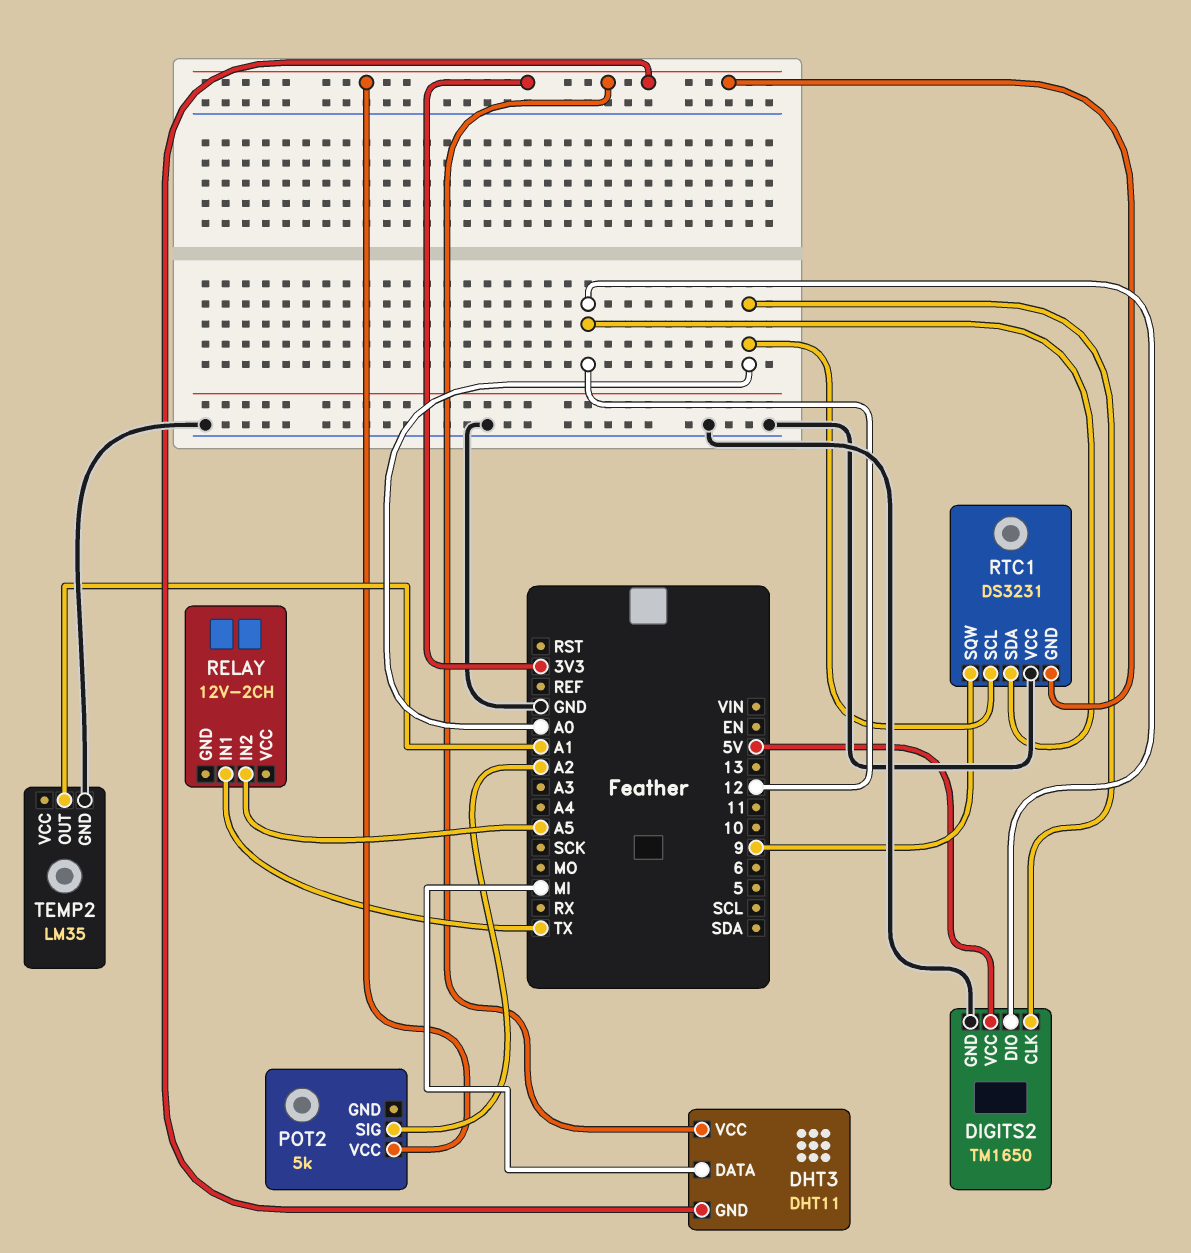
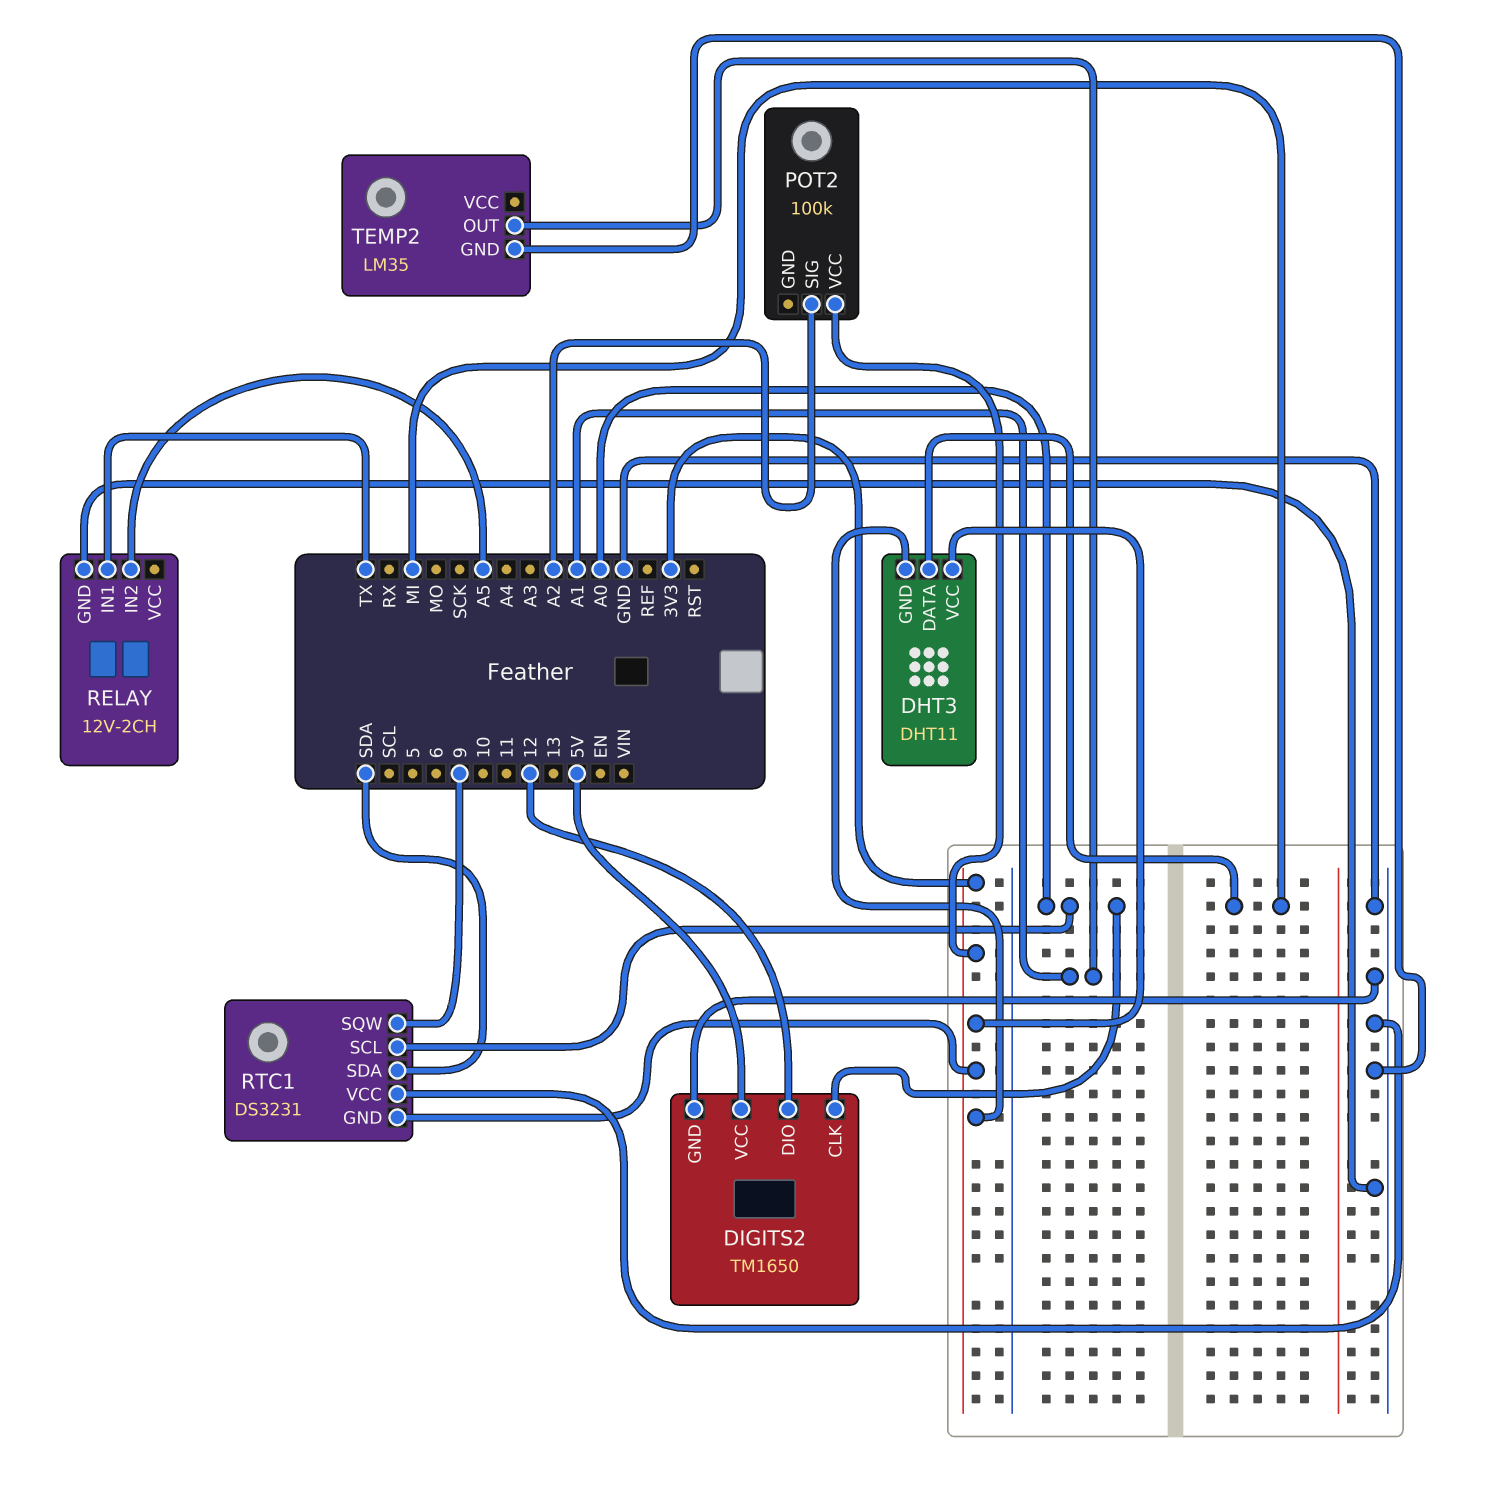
POT2: 5k -> 100k
RELAY pin GND: none -> GND
RTC1 pin SDA: 12 -> SDA

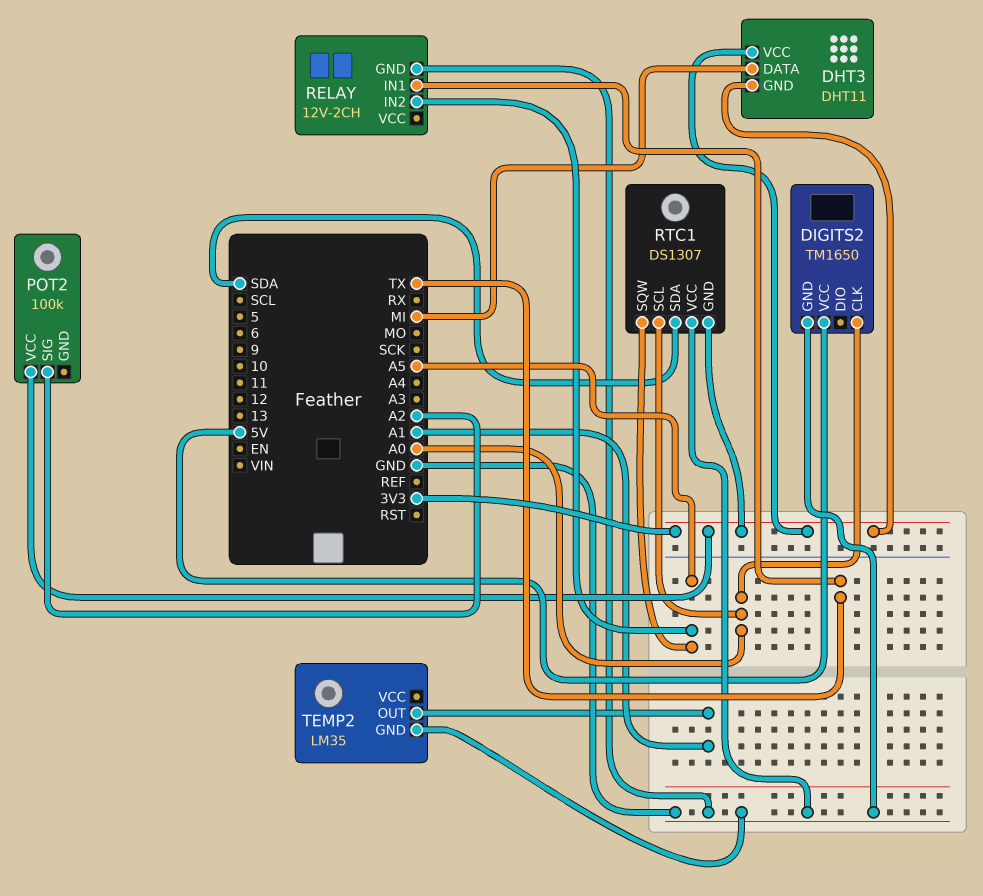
DIGITS2 pin DIO: 12 -> none
RTC1: DS3231 -> DS1307
RTC1 pin SQW: 9 -> A5

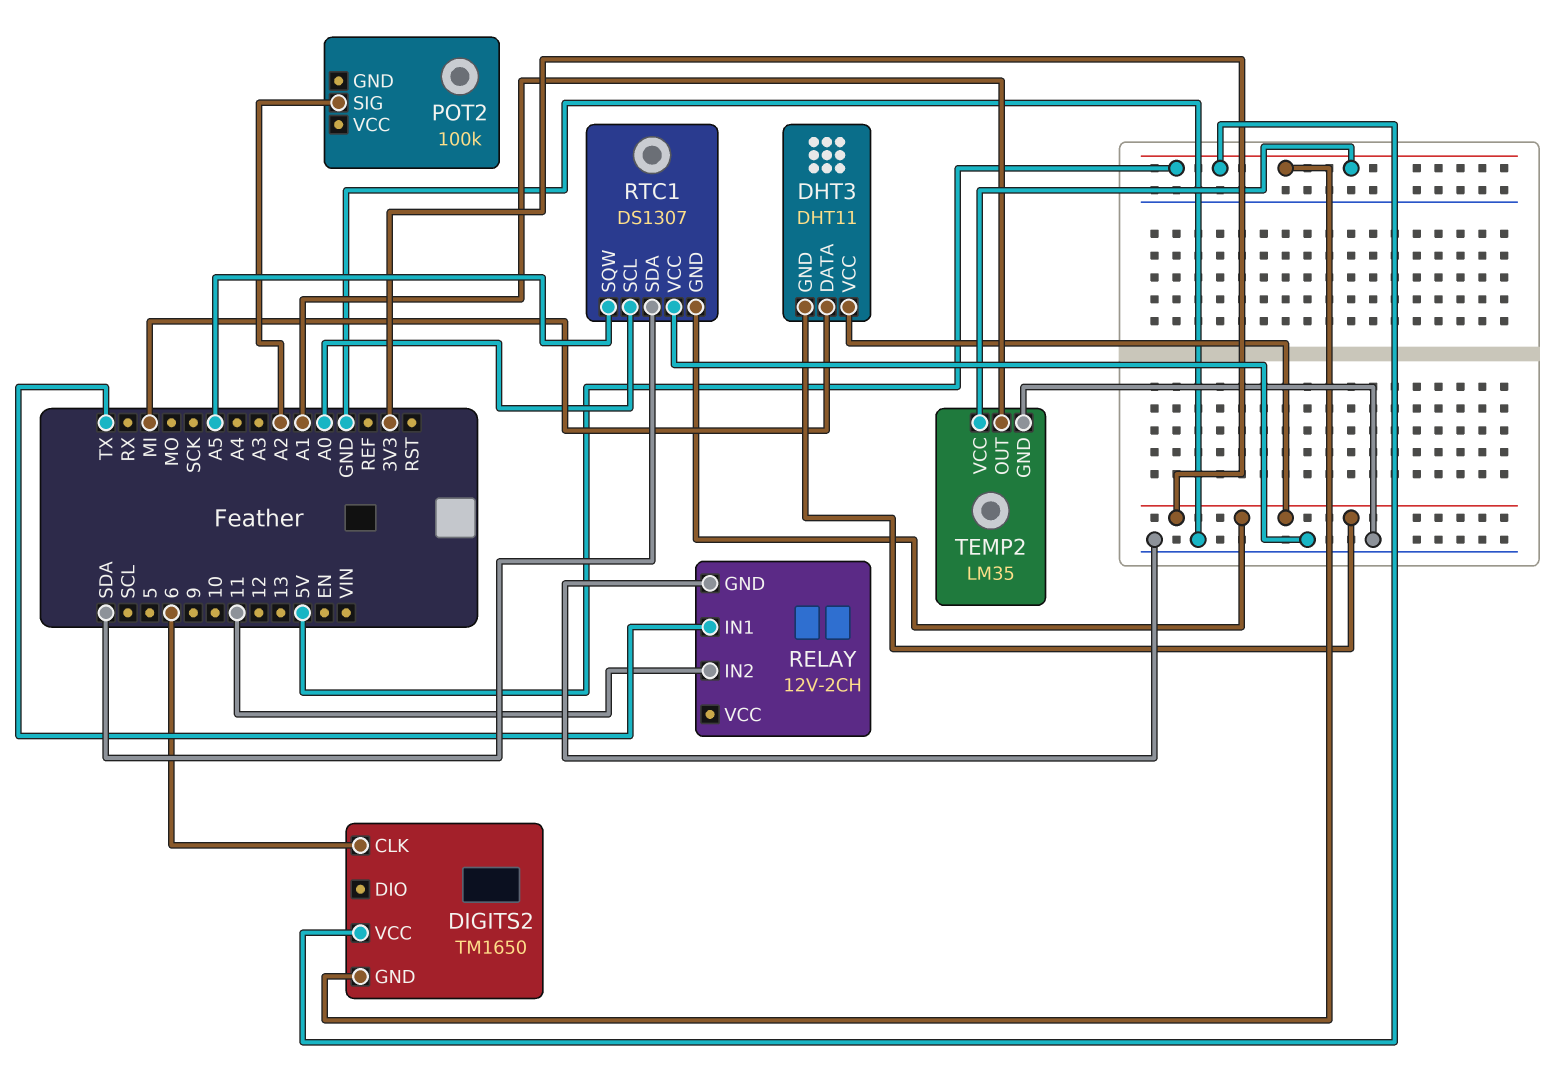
DIGITS2 pin CLK: A0 -> 6
DIGITS2 pin GND: GND -> 5V
POT2 pin VCC: 3V3 -> none
RELAY pin IN2: A5 -> 11
TEMP2 pin VCC: none -> 5V

